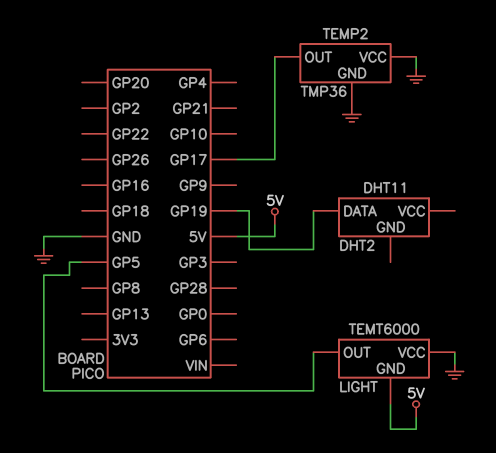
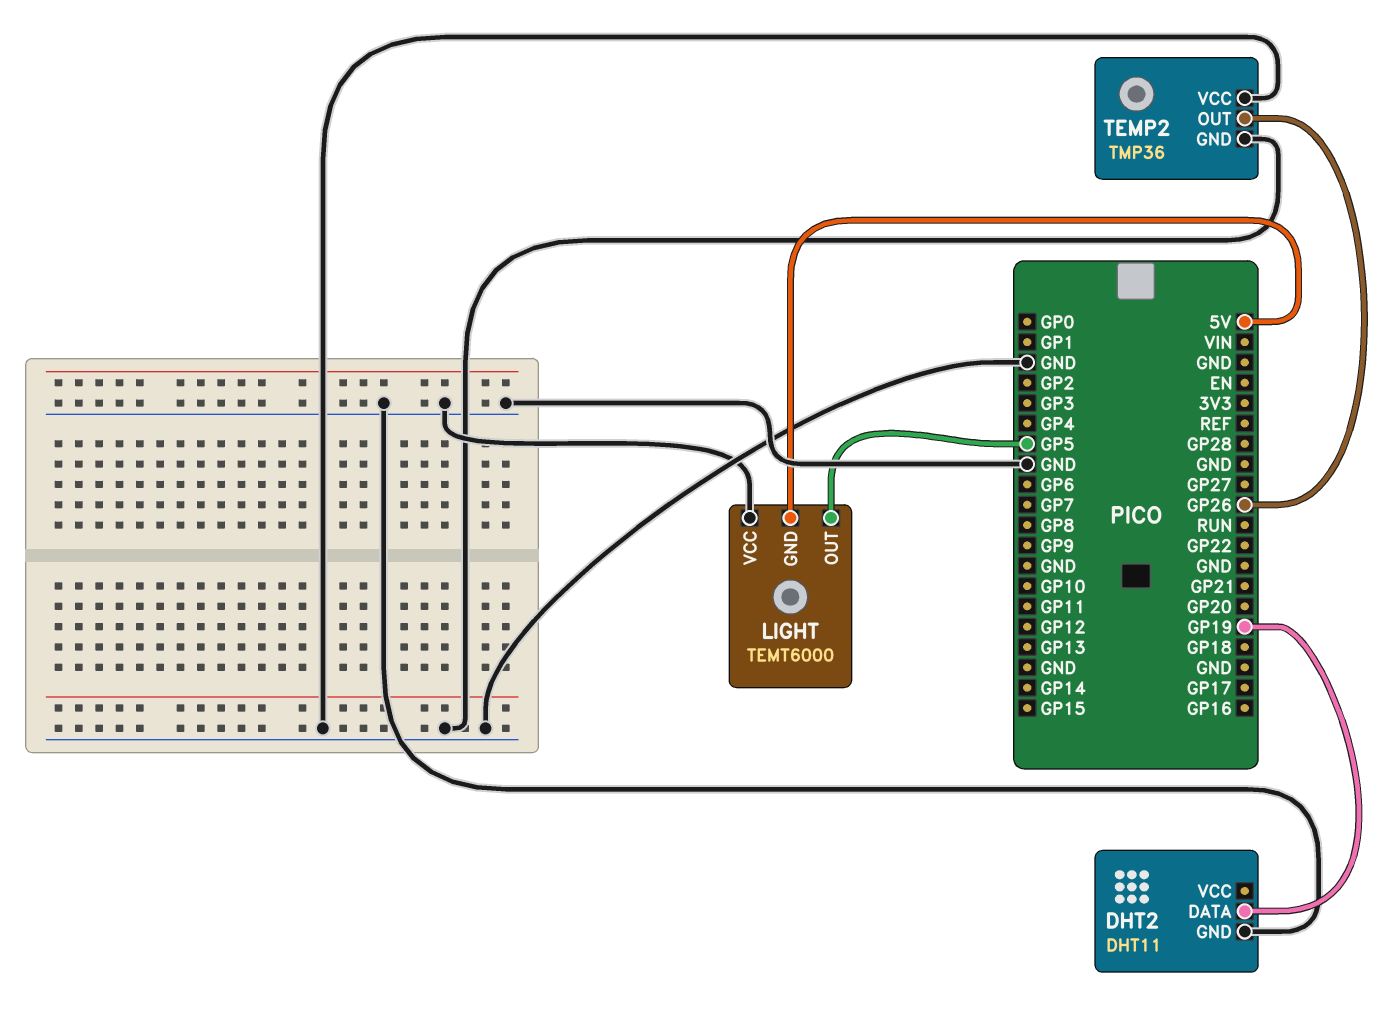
DHT2 pin GND: none -> GND
TEMP2 pin OUT: GP17 -> GP26

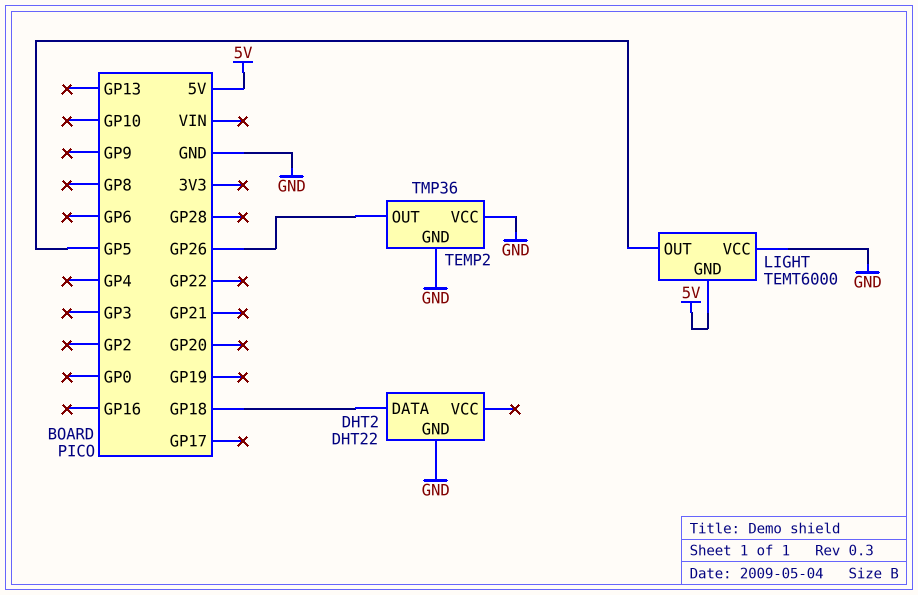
DHT2: DHT11 -> DHT22
DHT2 pin DATA: GP19 -> GP18

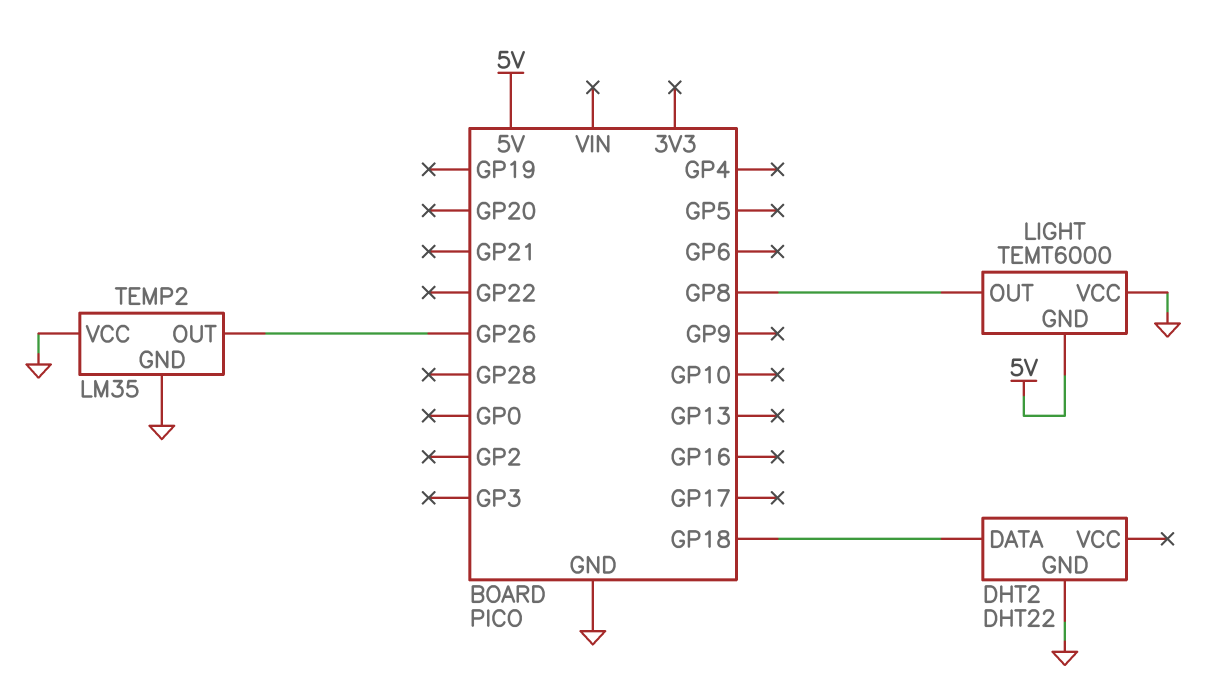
LIGHT pin OUT: GP5 -> GP8
TEMP2: TMP36 -> LM35

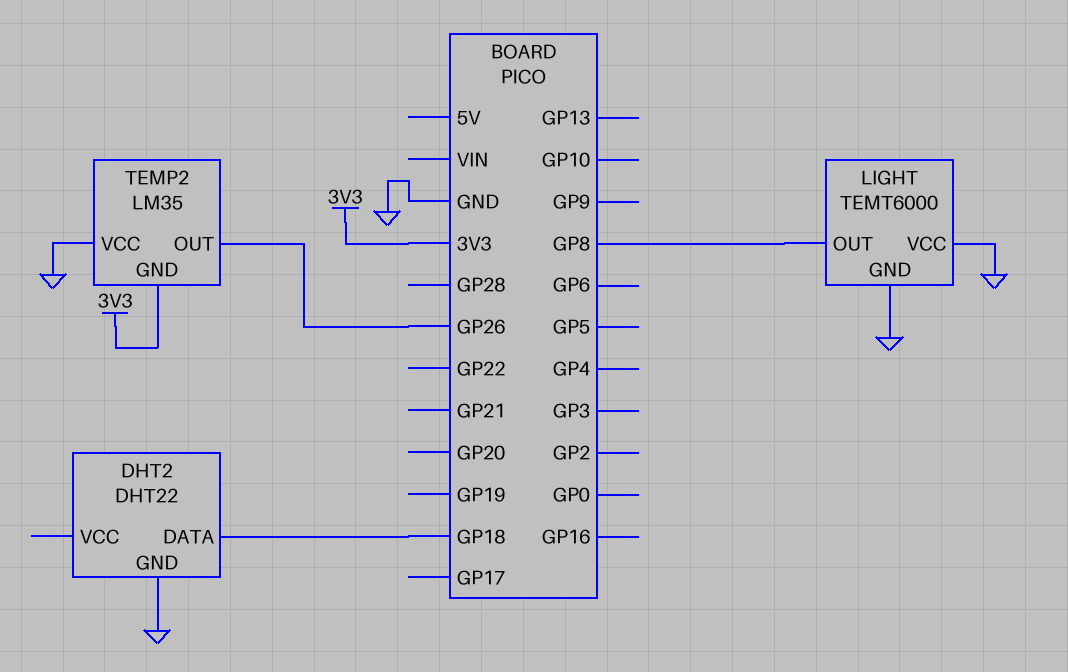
LIGHT pin GND: 5V -> GND
TEMP2 pin GND: GND -> 3V3

